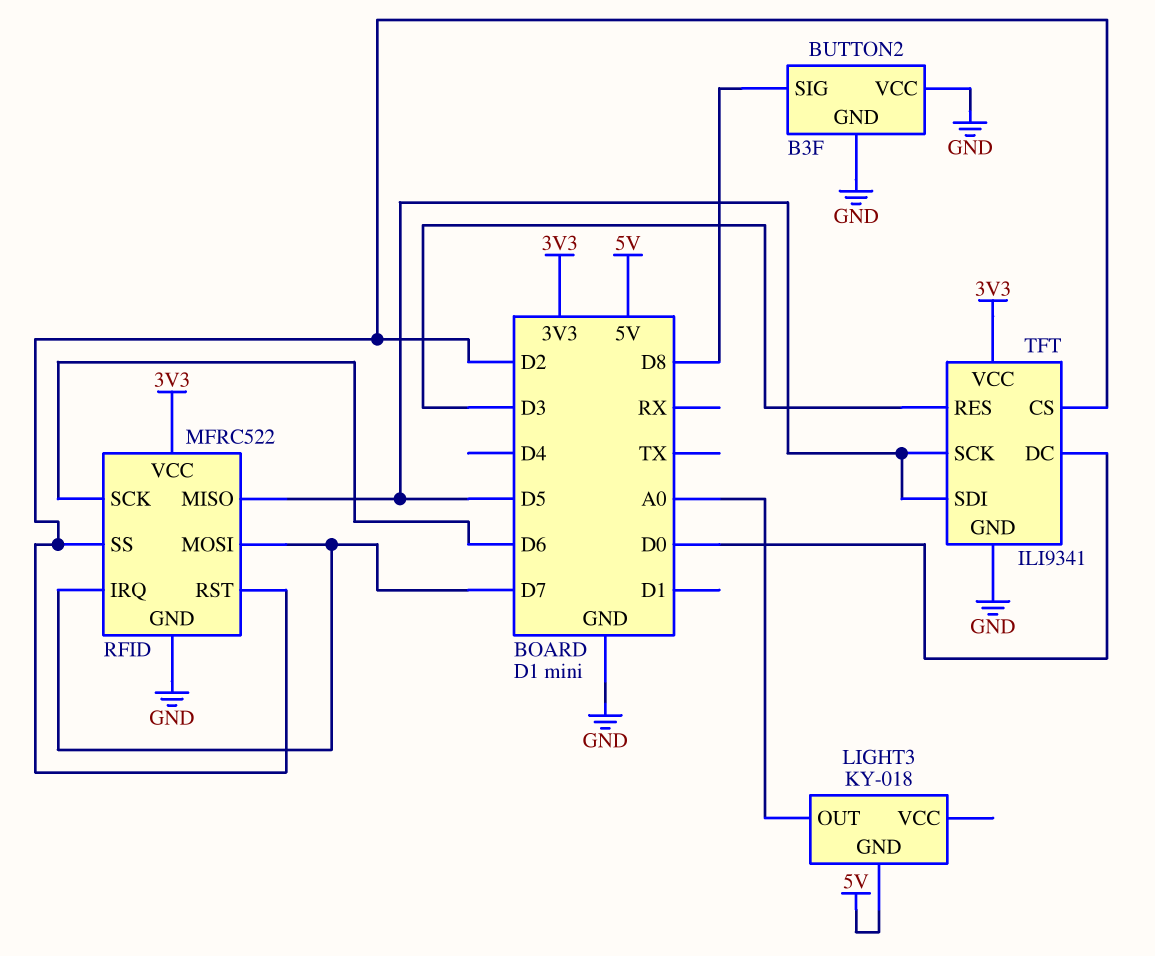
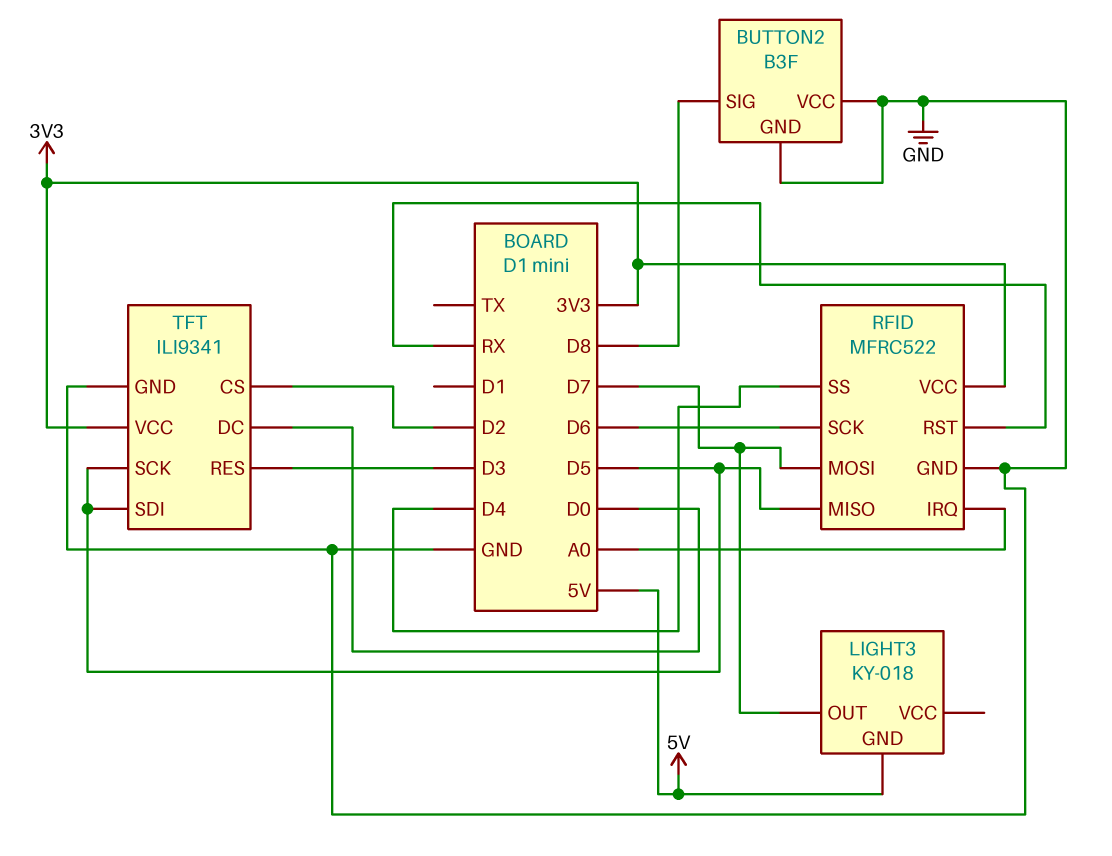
LIGHT3 pin OUT: A0 -> D7
RFID pin IRQ: D7 -> A0
RFID pin RST: D2 -> RX
RFID pin SS: D2 -> D4

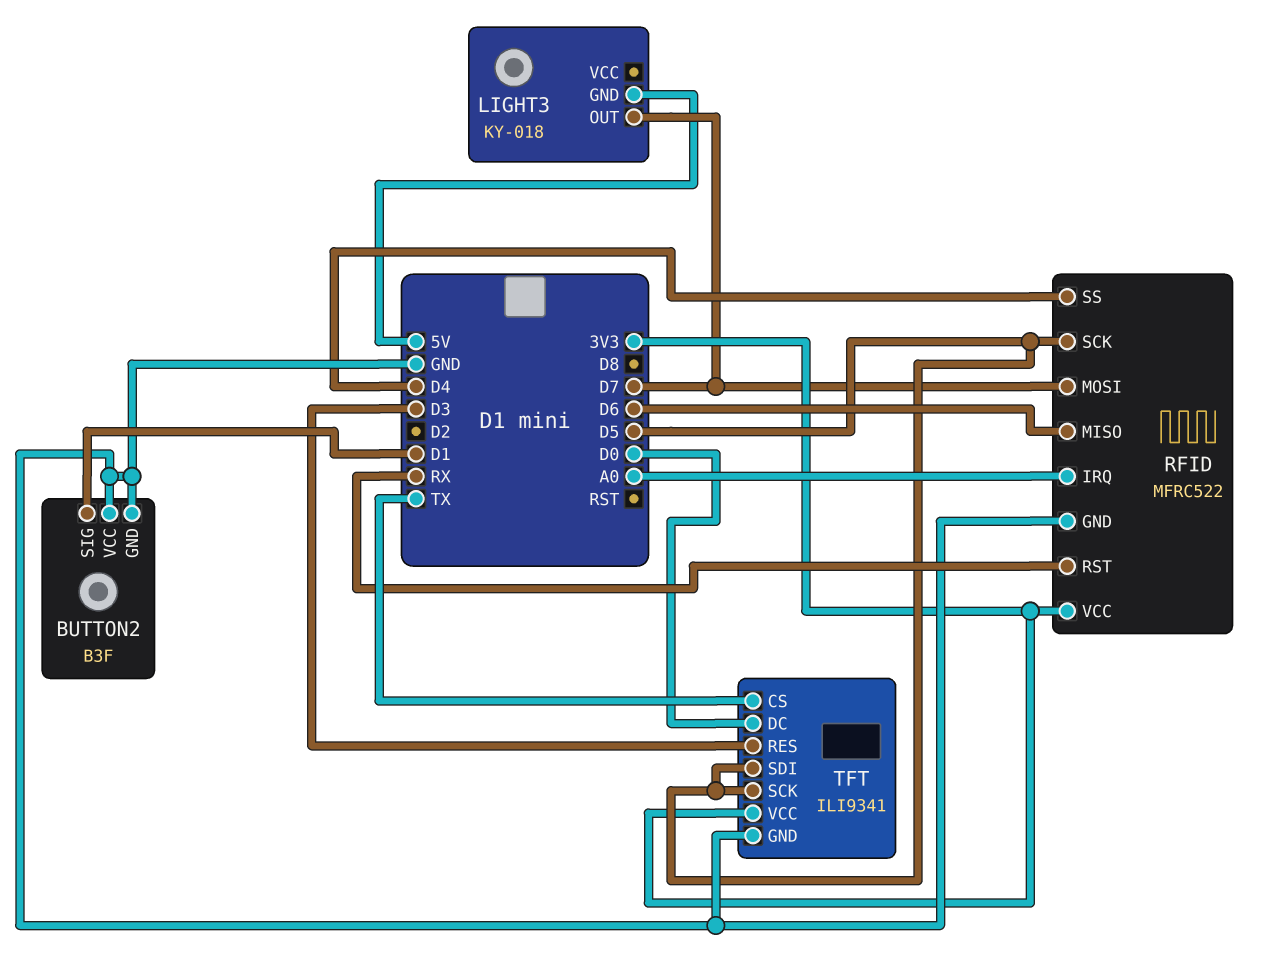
BUTTON2 pin SIG: D8 -> D1
RFID pin MISO: D5 -> D6
RFID pin SCK: D6 -> D5
TFT pin CS: D2 -> TX

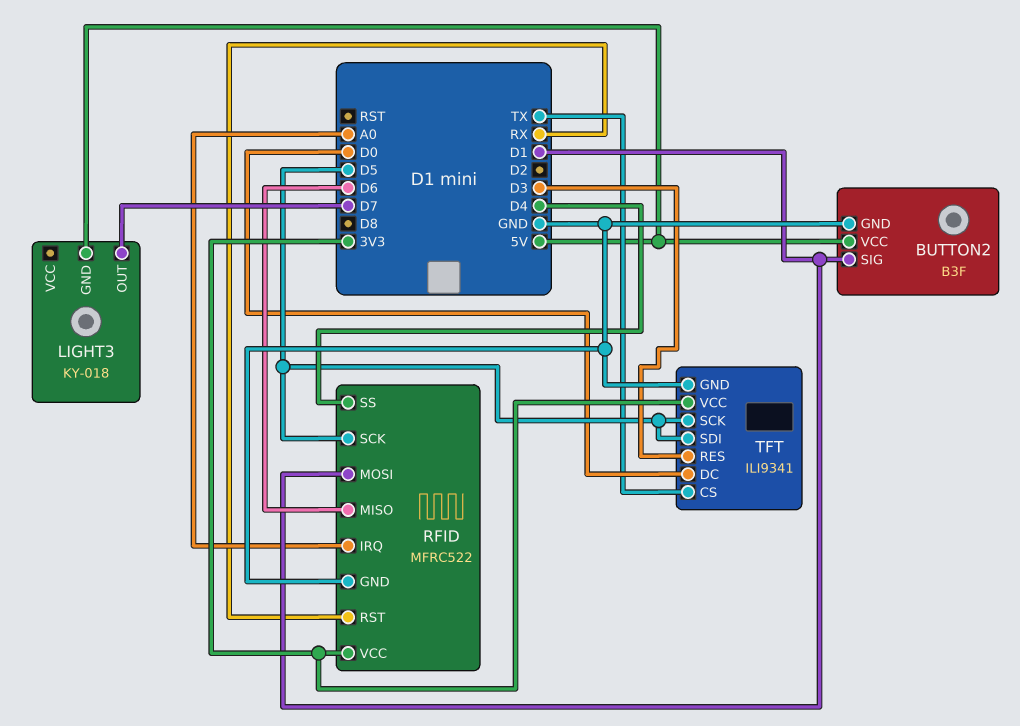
BUTTON2 pin VCC: GND -> 5V
RFID pin MOSI: D7 -> D1

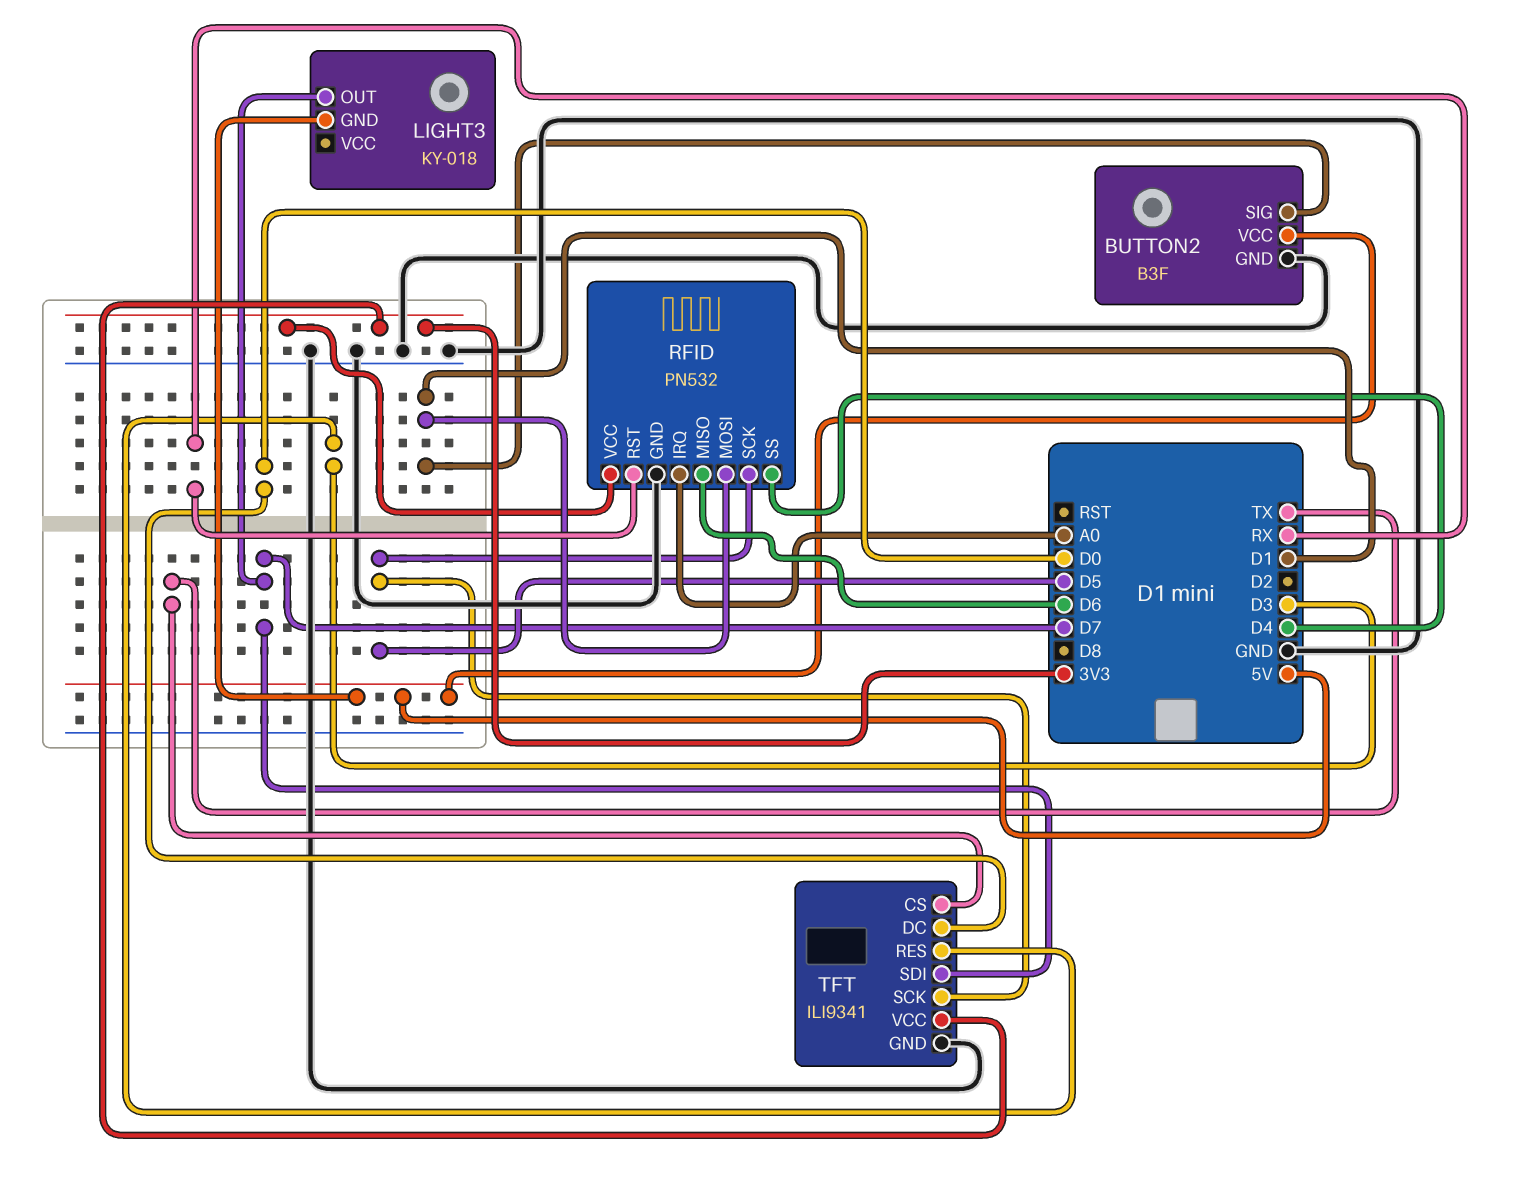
RFID: MFRC522 -> PN532
TFT pin SDI: D5 -> D7

